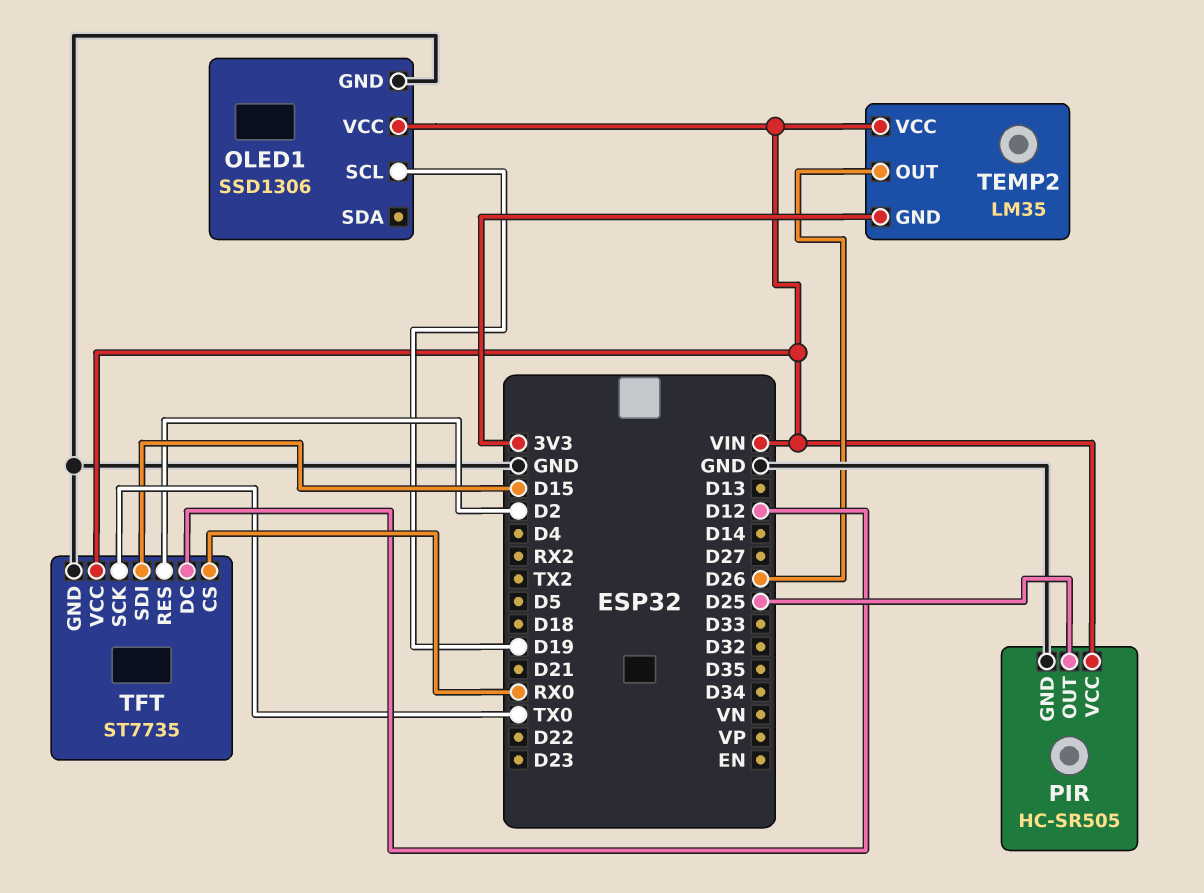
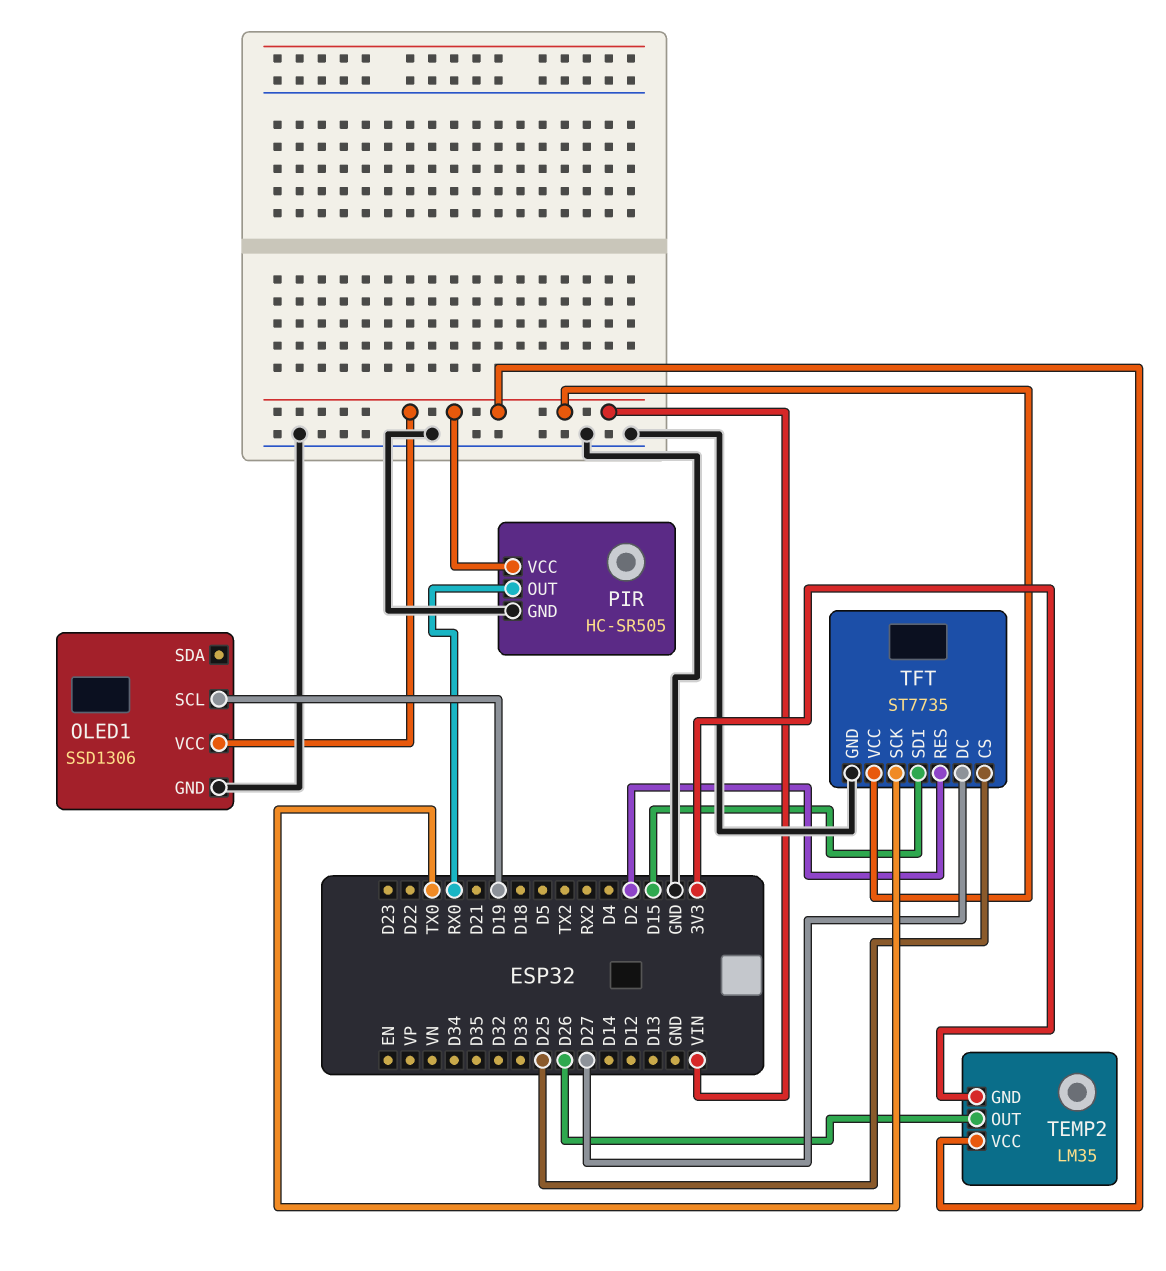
PIR pin OUT: D25 -> RX0
TFT pin CS: RX0 -> D25
TFT pin DC: D12 -> D27

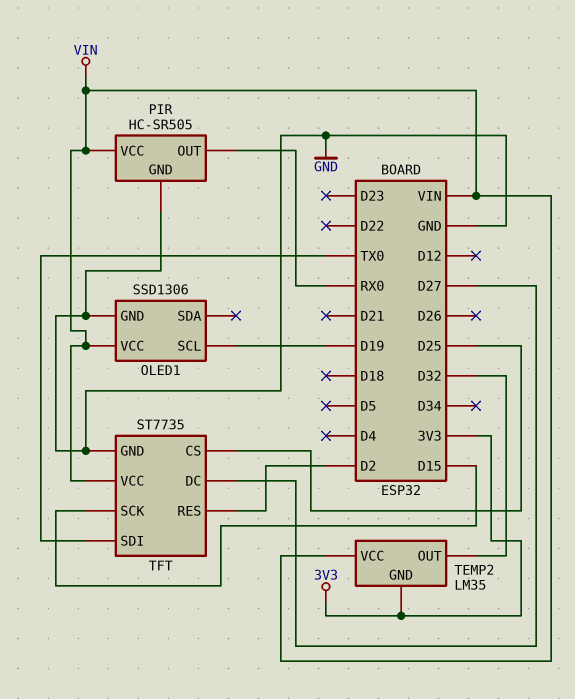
TEMP2 pin OUT: D26 -> D32
TFT pin SCK: TX0 -> D15
TFT pin SDI: D15 -> TX0

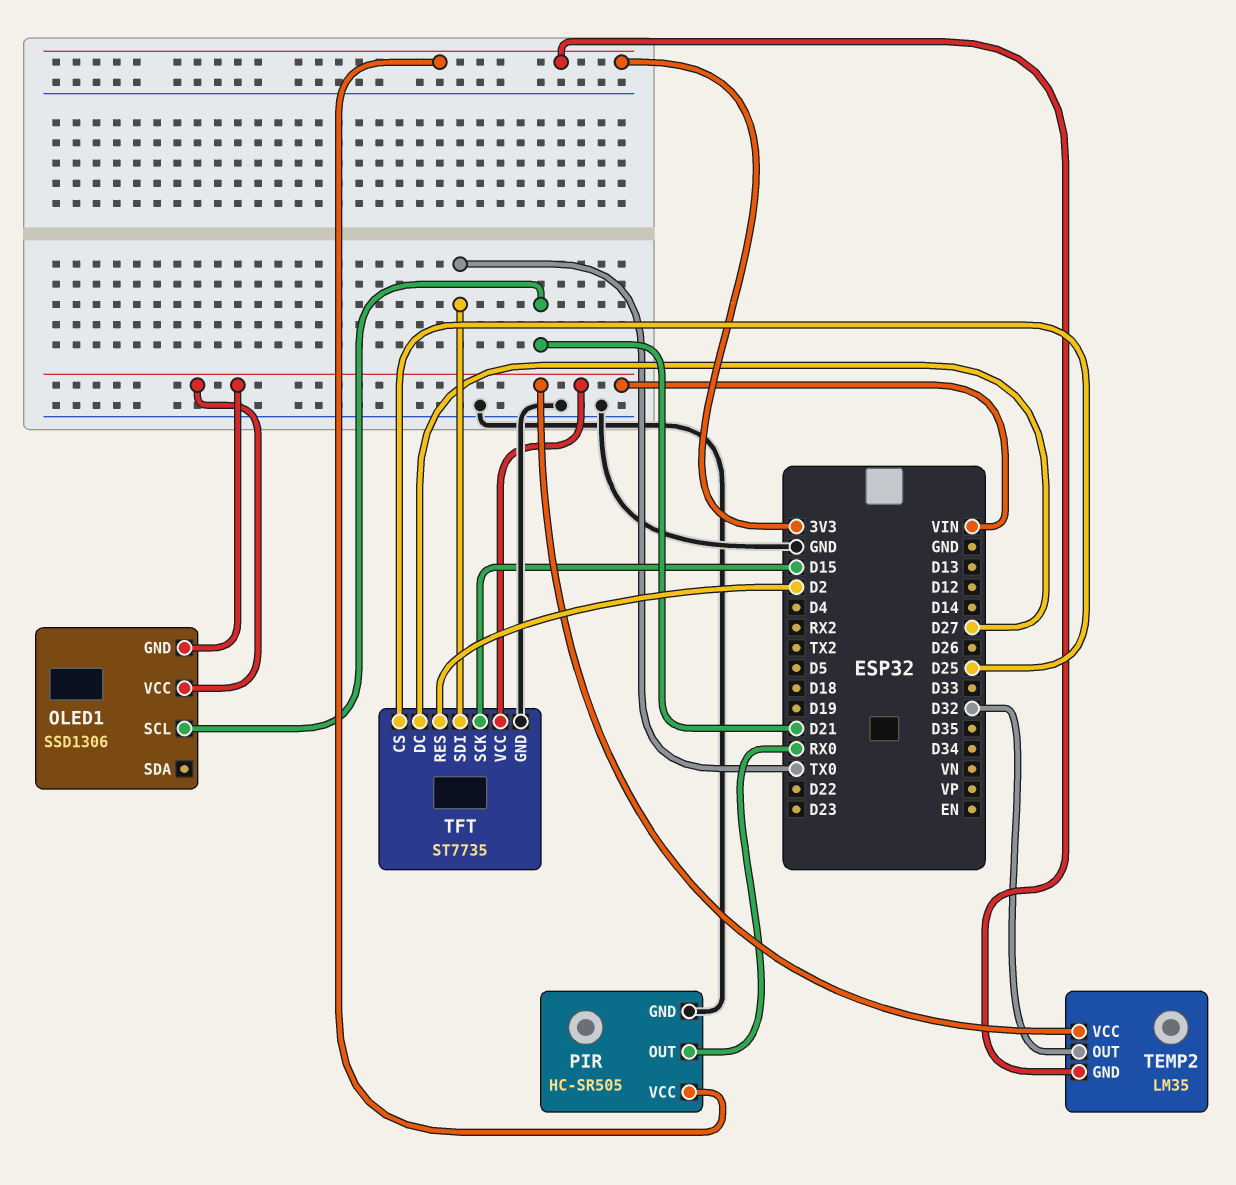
OLED1 pin GND: GND -> VIN
OLED1 pin SCL: D19 -> D21
PIR pin VCC: VIN -> 3V3

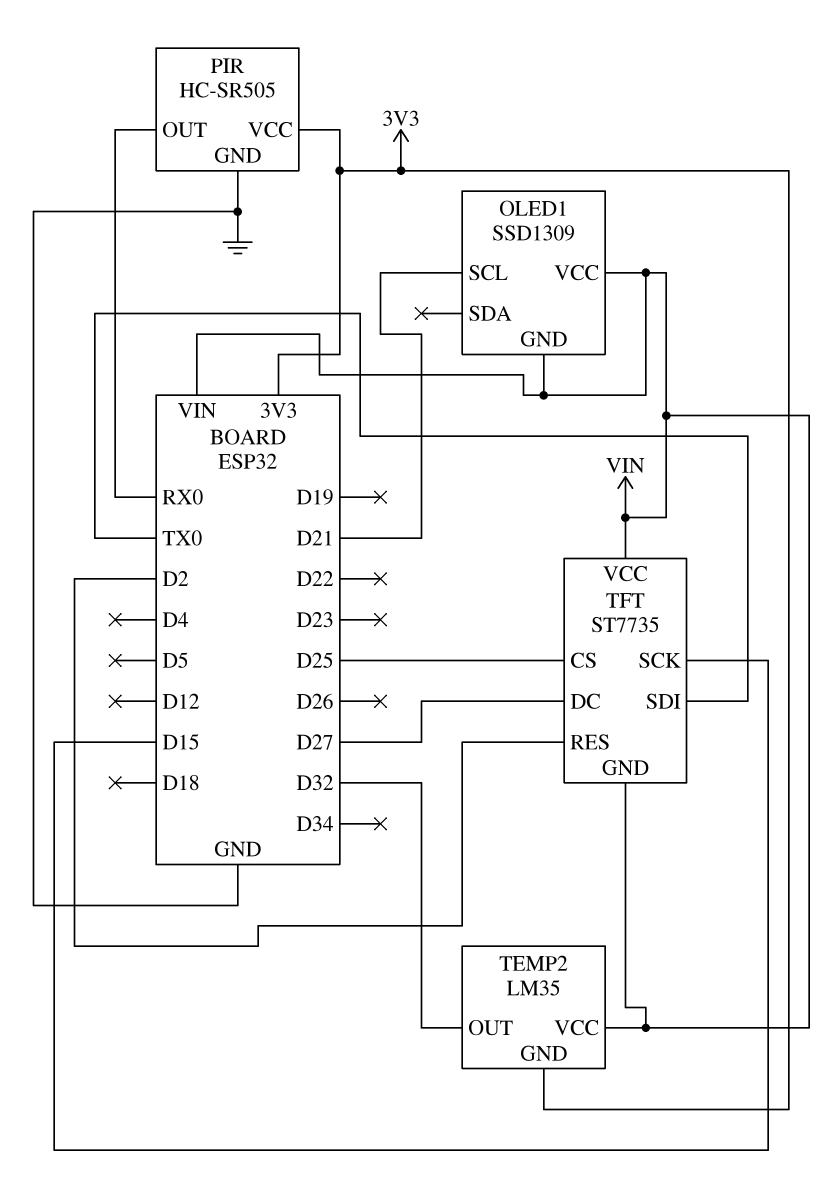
OLED1: SSD1306 -> SSD1309
TFT pin GND: GND -> VIN

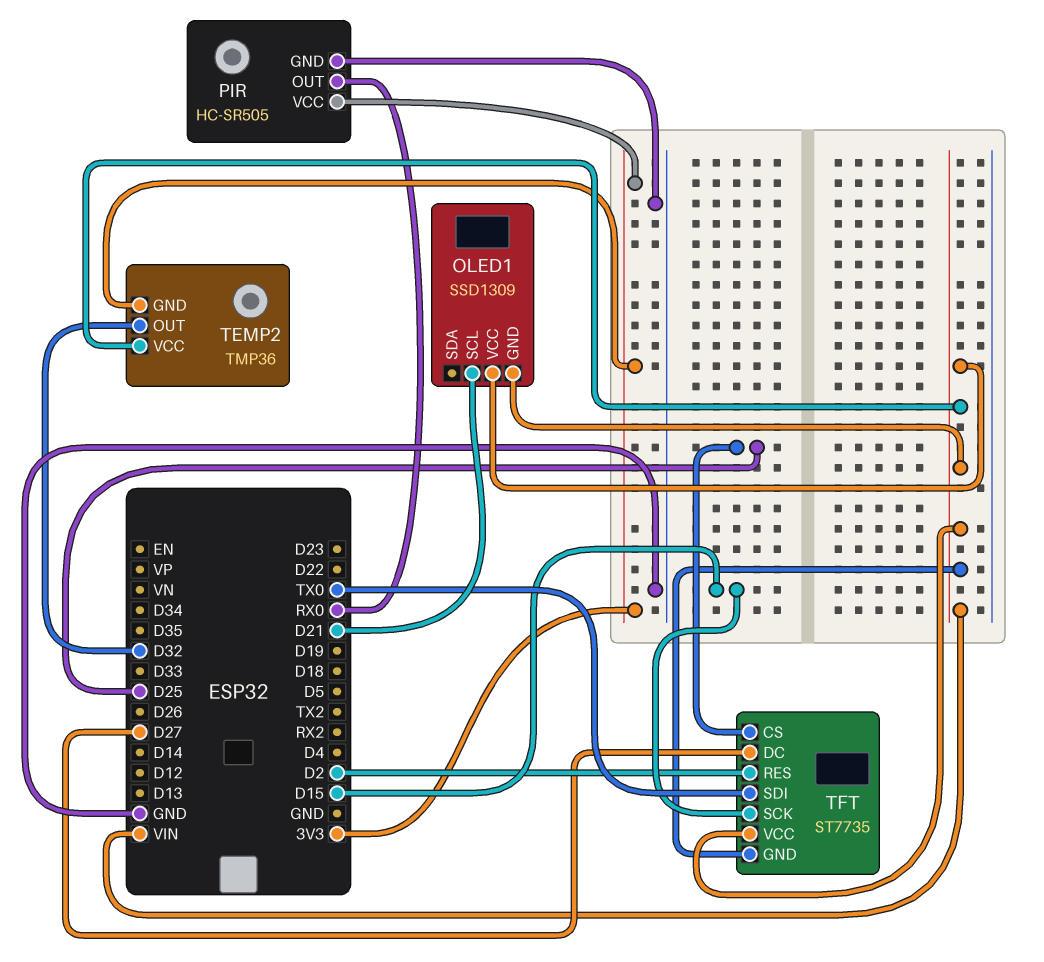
TEMP2: LM35 -> TMP36

